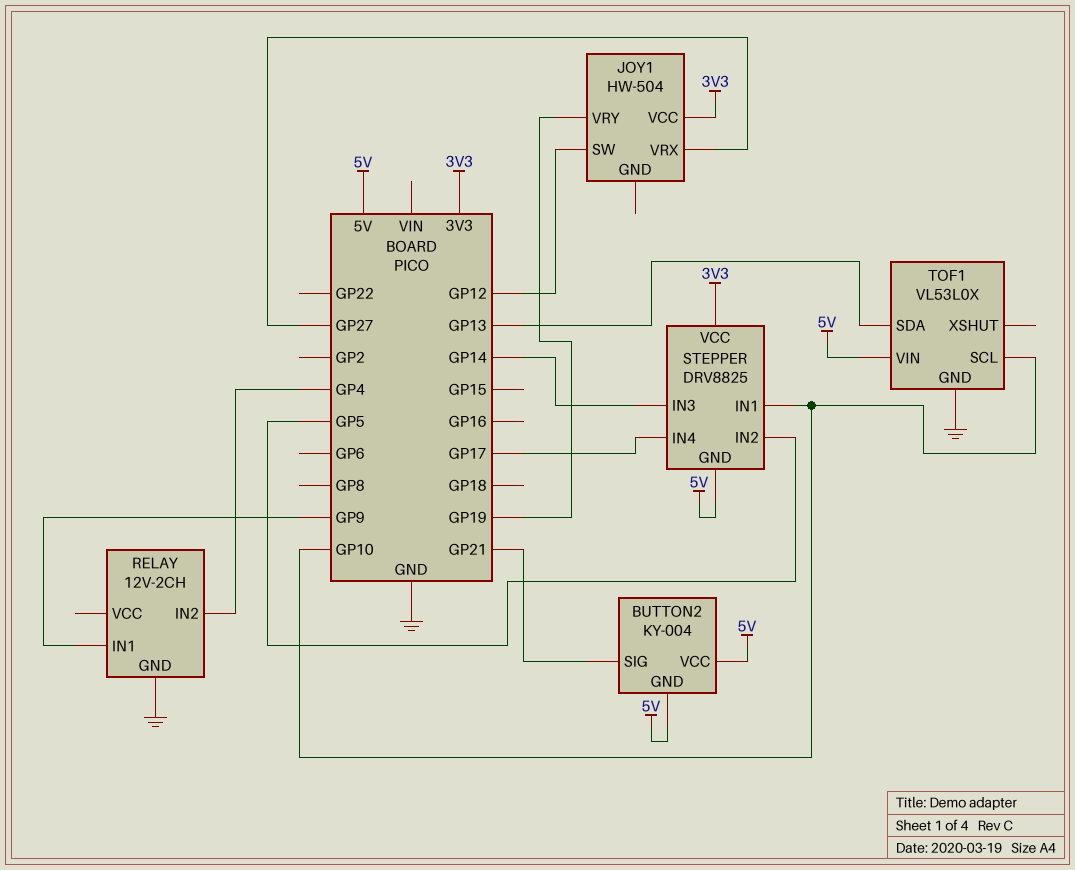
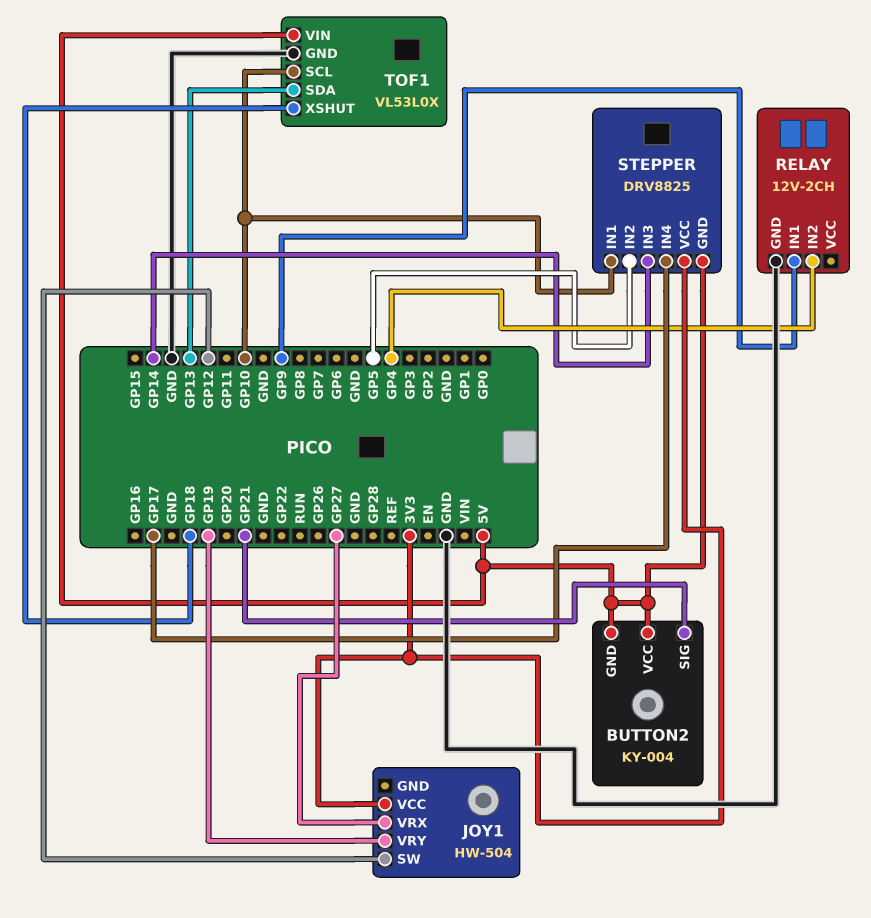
TOF1 pin XSHUT: none -> GP18

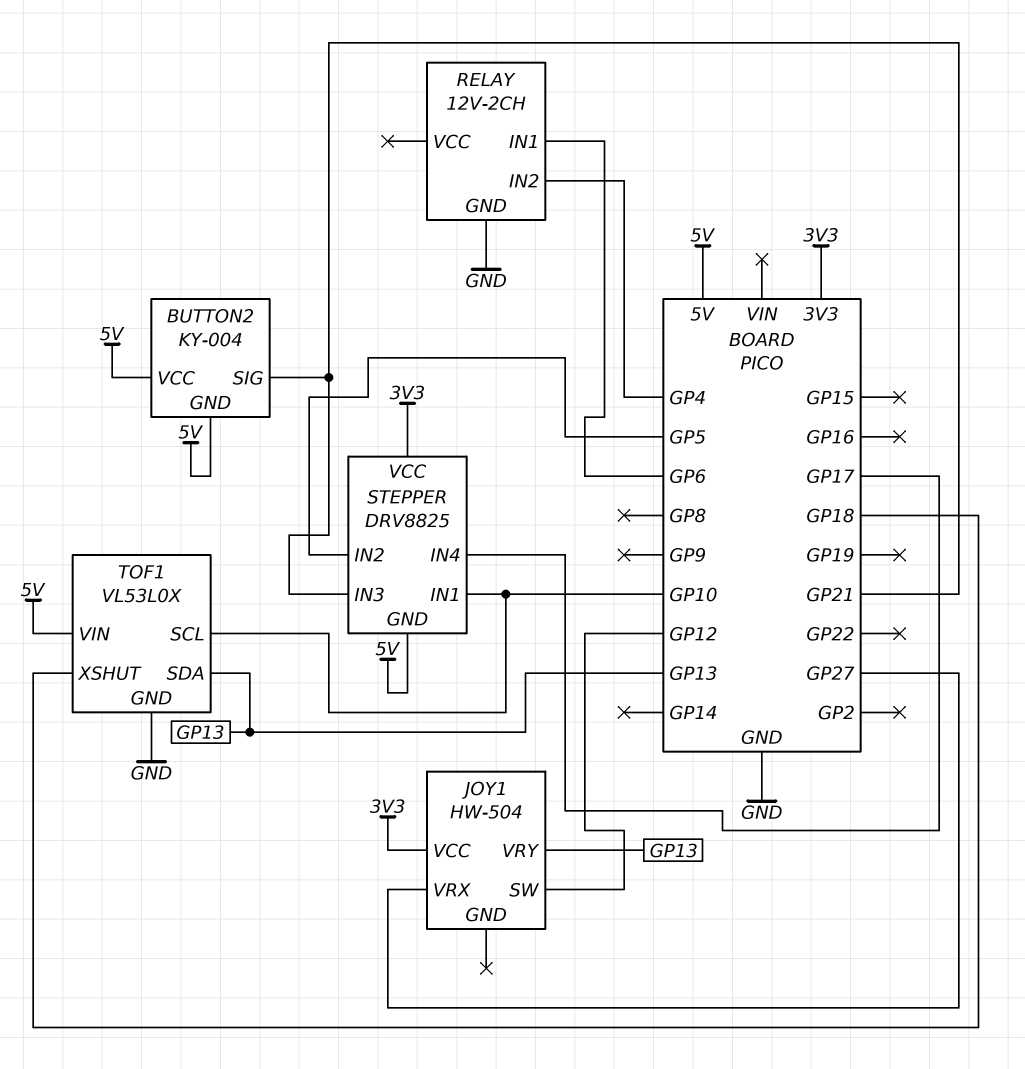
JOY1 pin VRY: GP19 -> GP13
RELAY pin IN1: GP9 -> GP6
STEPPER pin IN3: GP14 -> GP21

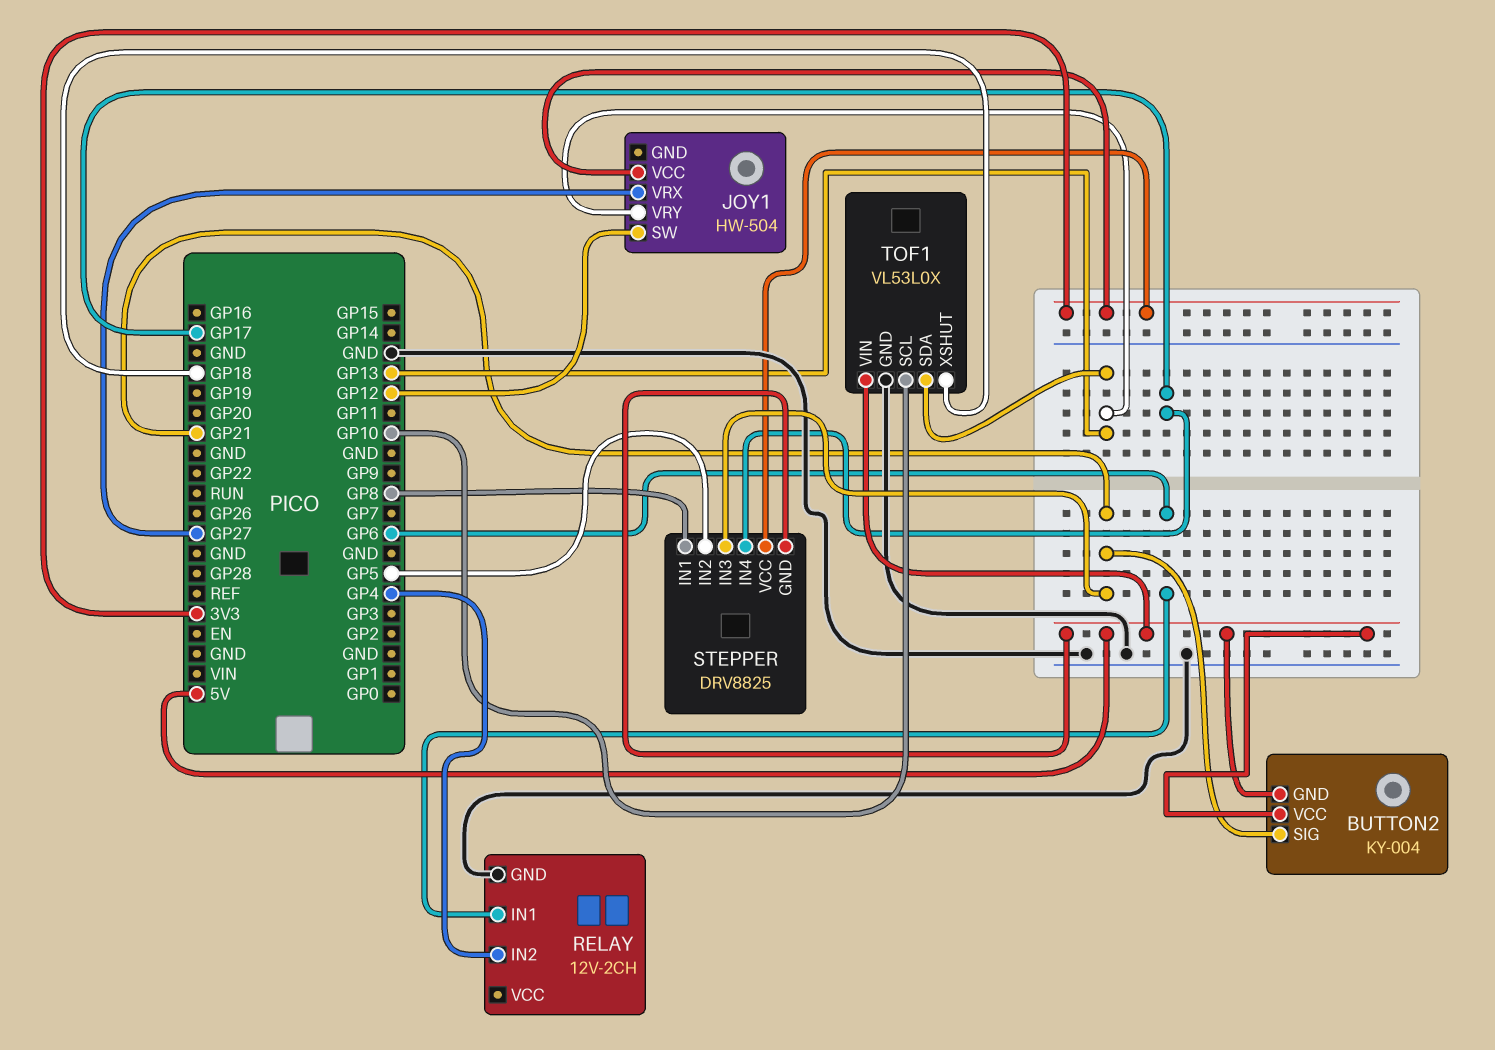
STEPPER pin IN1: GP10 -> GP8

